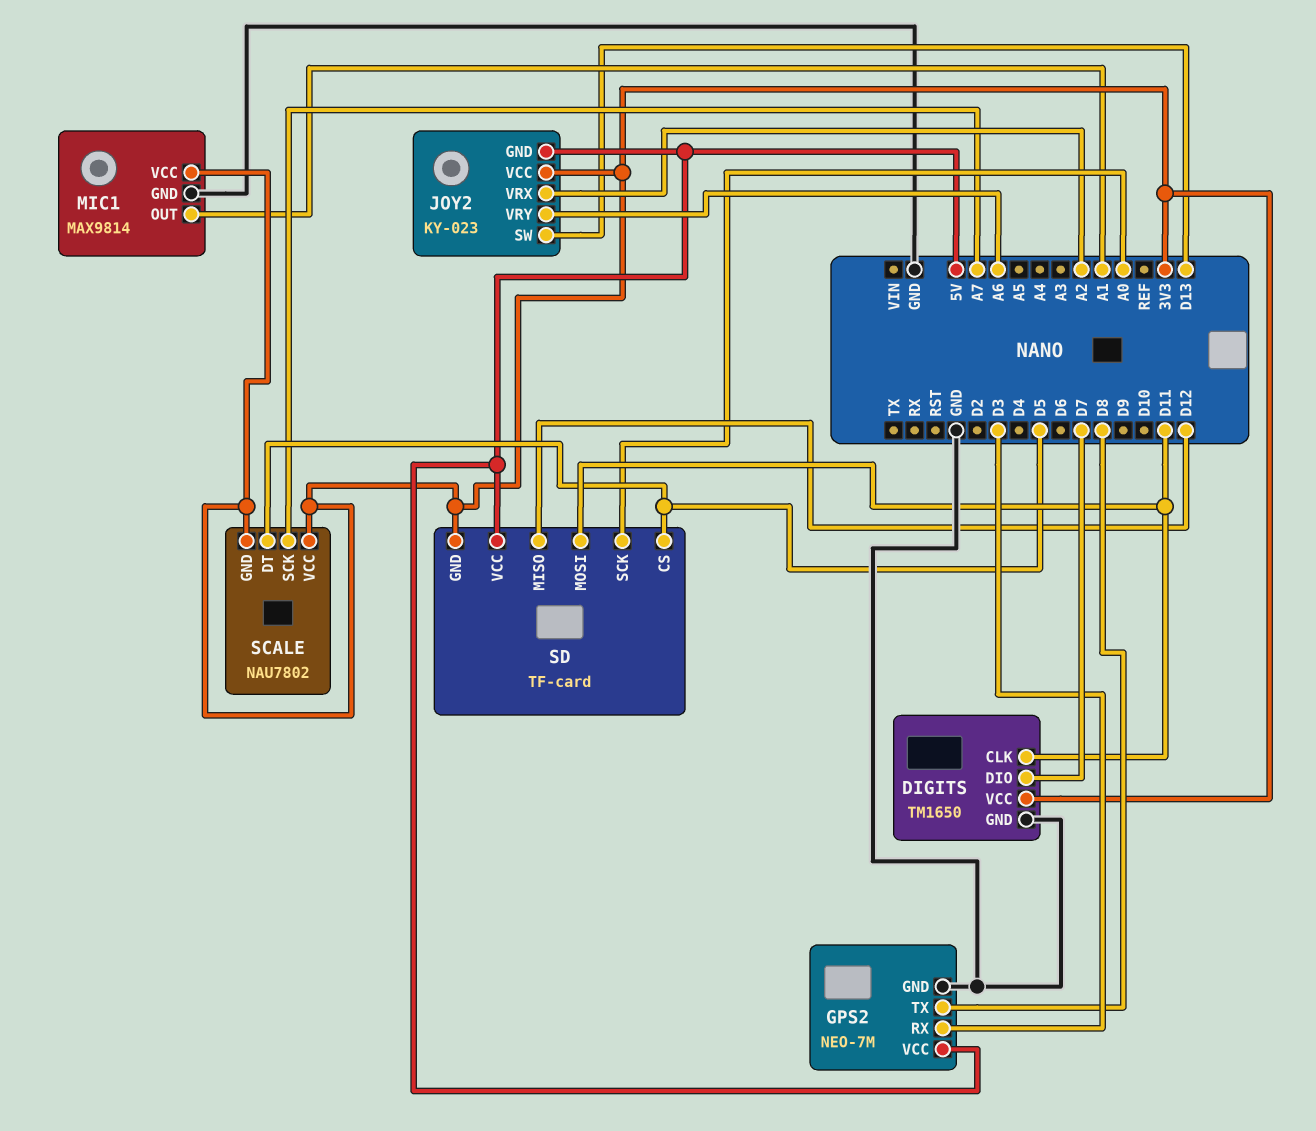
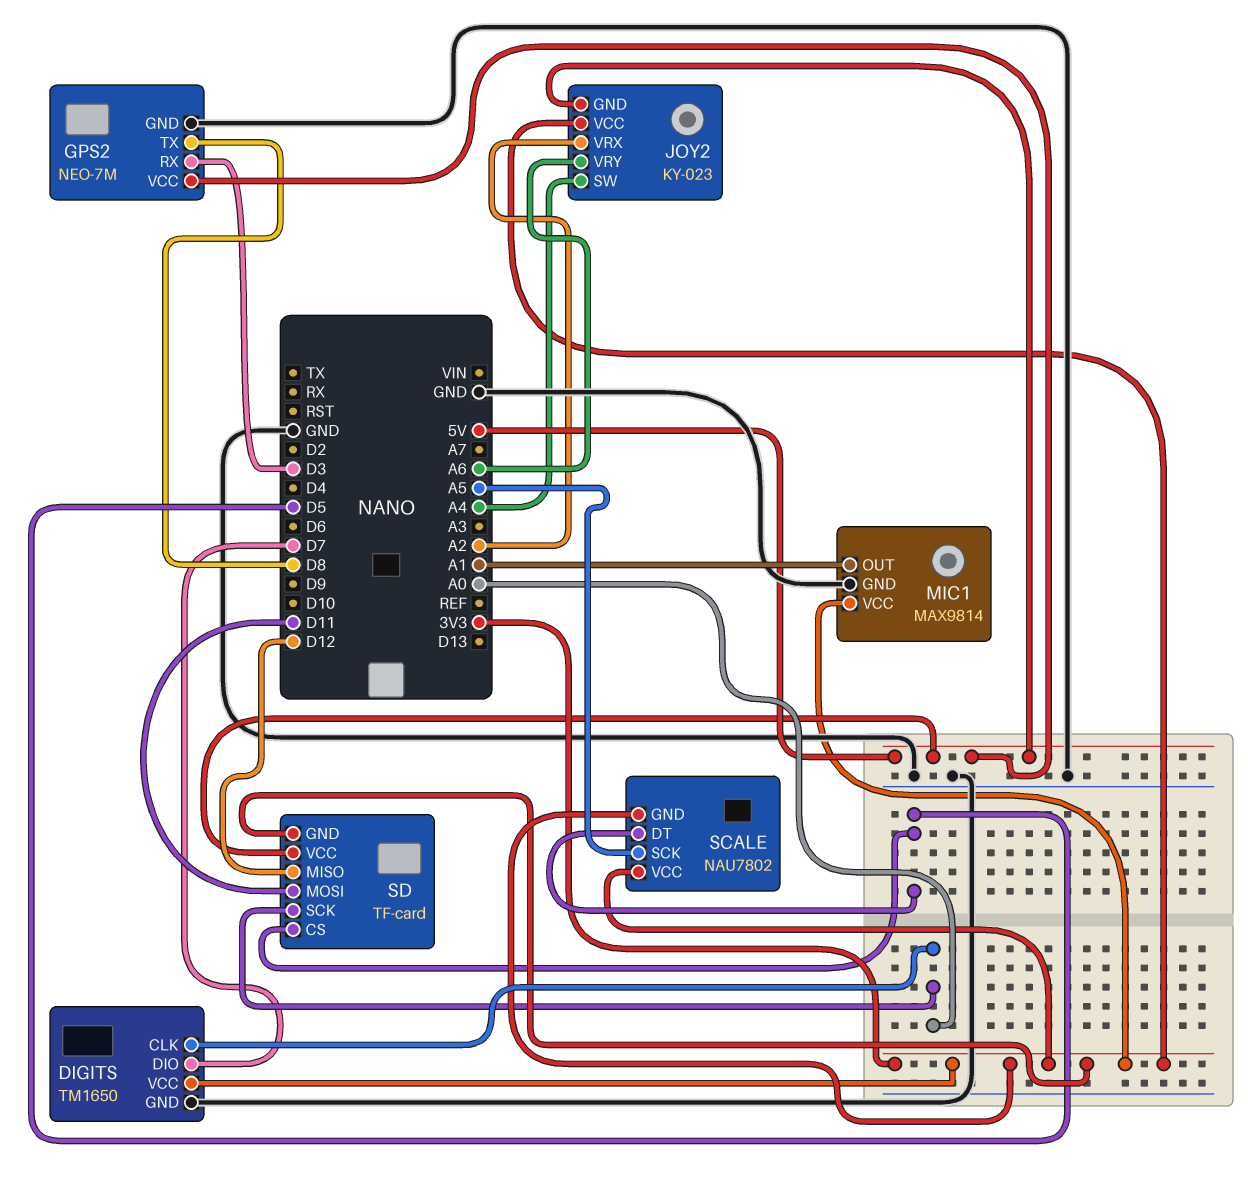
DIGITS pin CLK: D11 -> A0
JOY2 pin SW: D13 -> A4
SCALE pin SCK: A7 -> A5

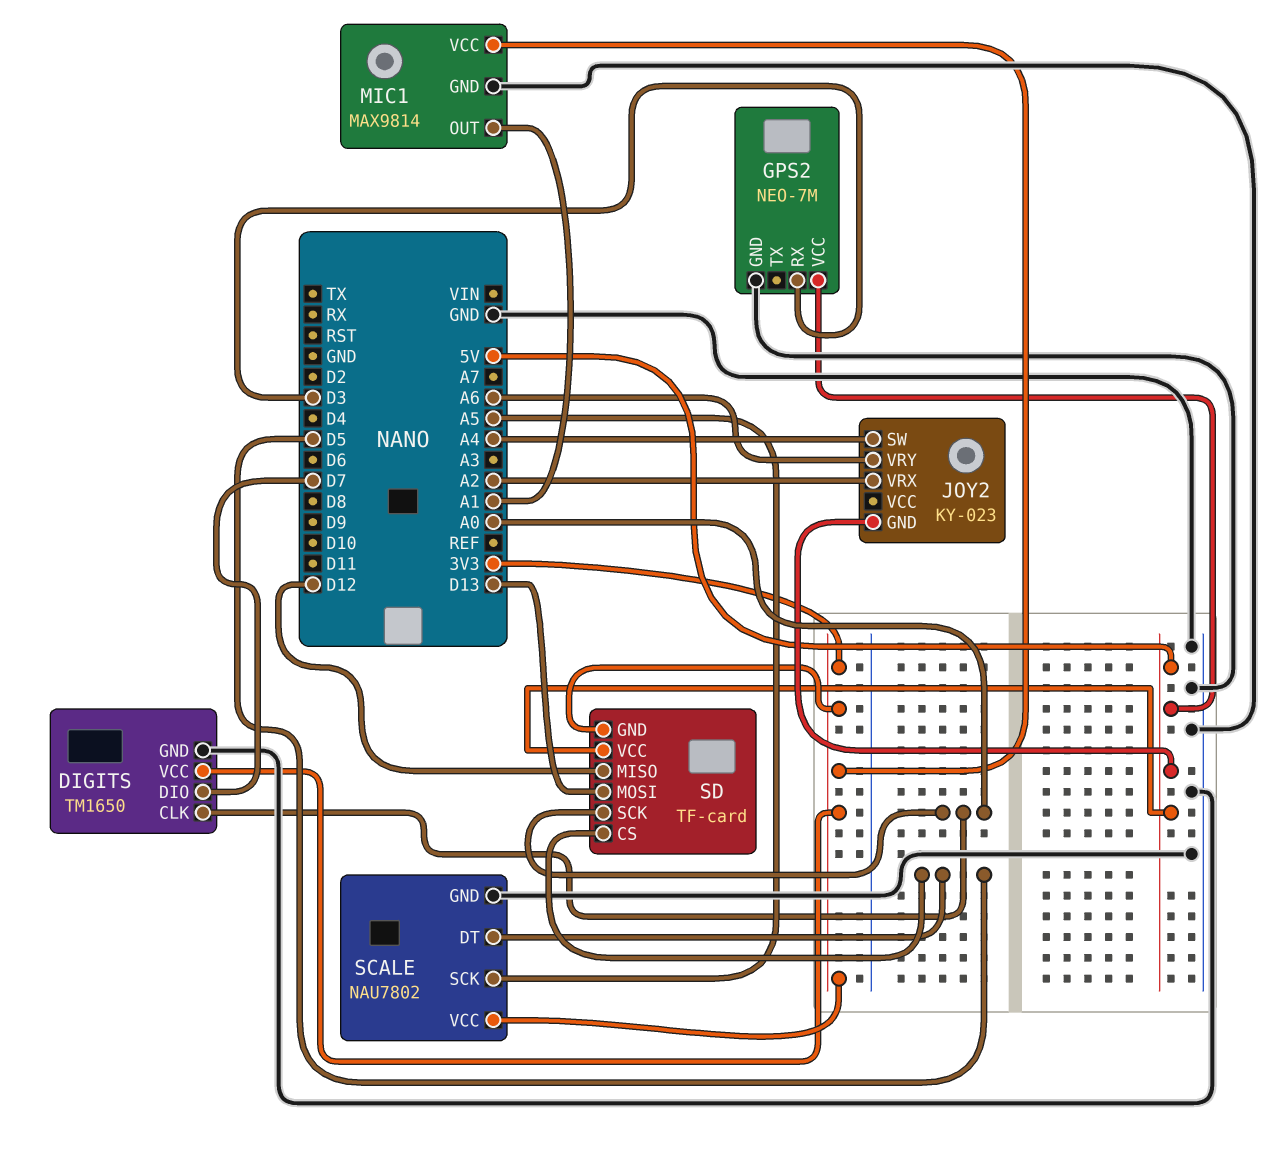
GPS2 pin TX: D8 -> none
JOY2 pin VCC: 3V3 -> none
SCALE pin GND: 3V3 -> GND
SD pin MOSI: D11 -> D13

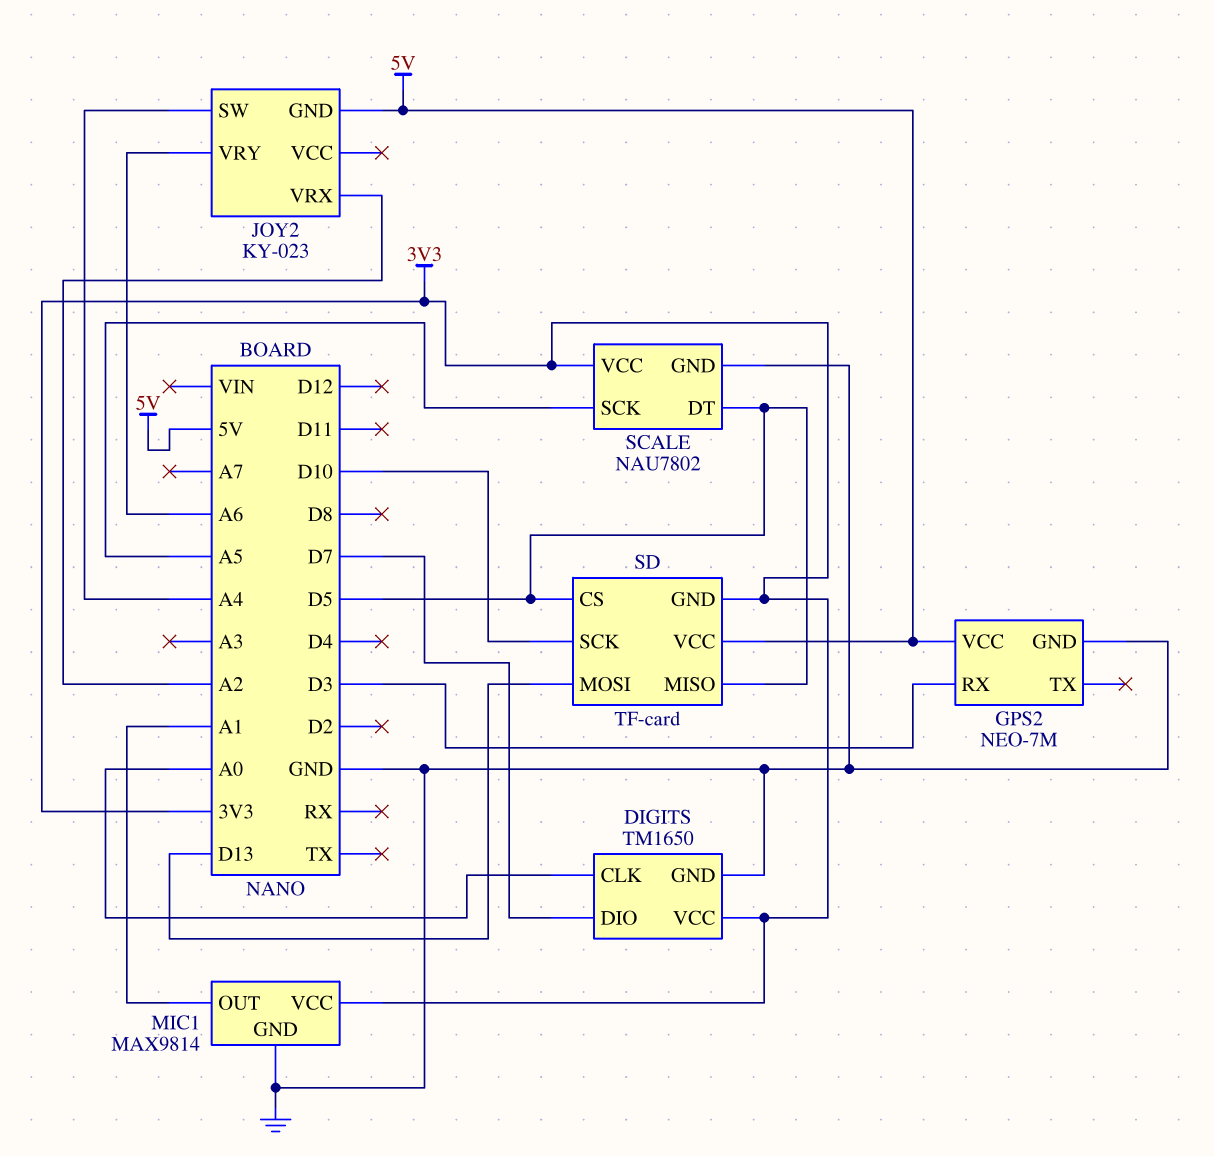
SD pin MISO: D12 -> D5
SD pin SCK: A0 -> D10

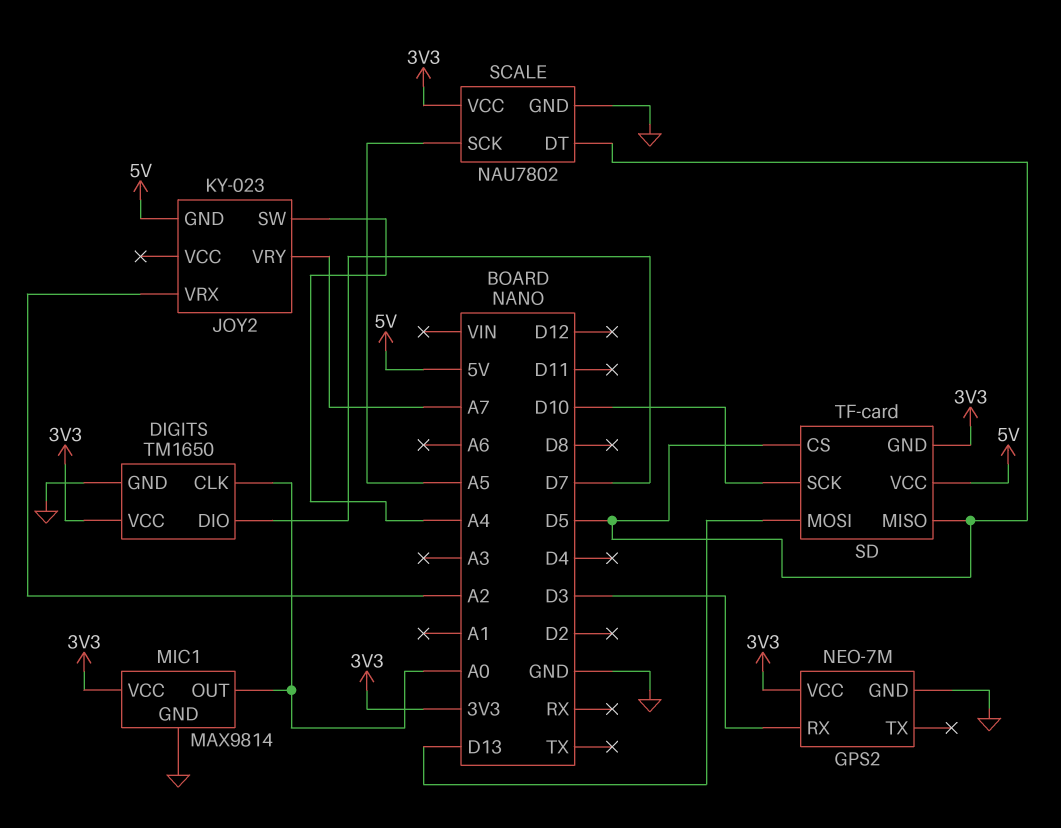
GPS2 pin VCC: 5V -> 3V3
JOY2 pin VRY: A6 -> A7
MIC1 pin OUT: A1 -> A0

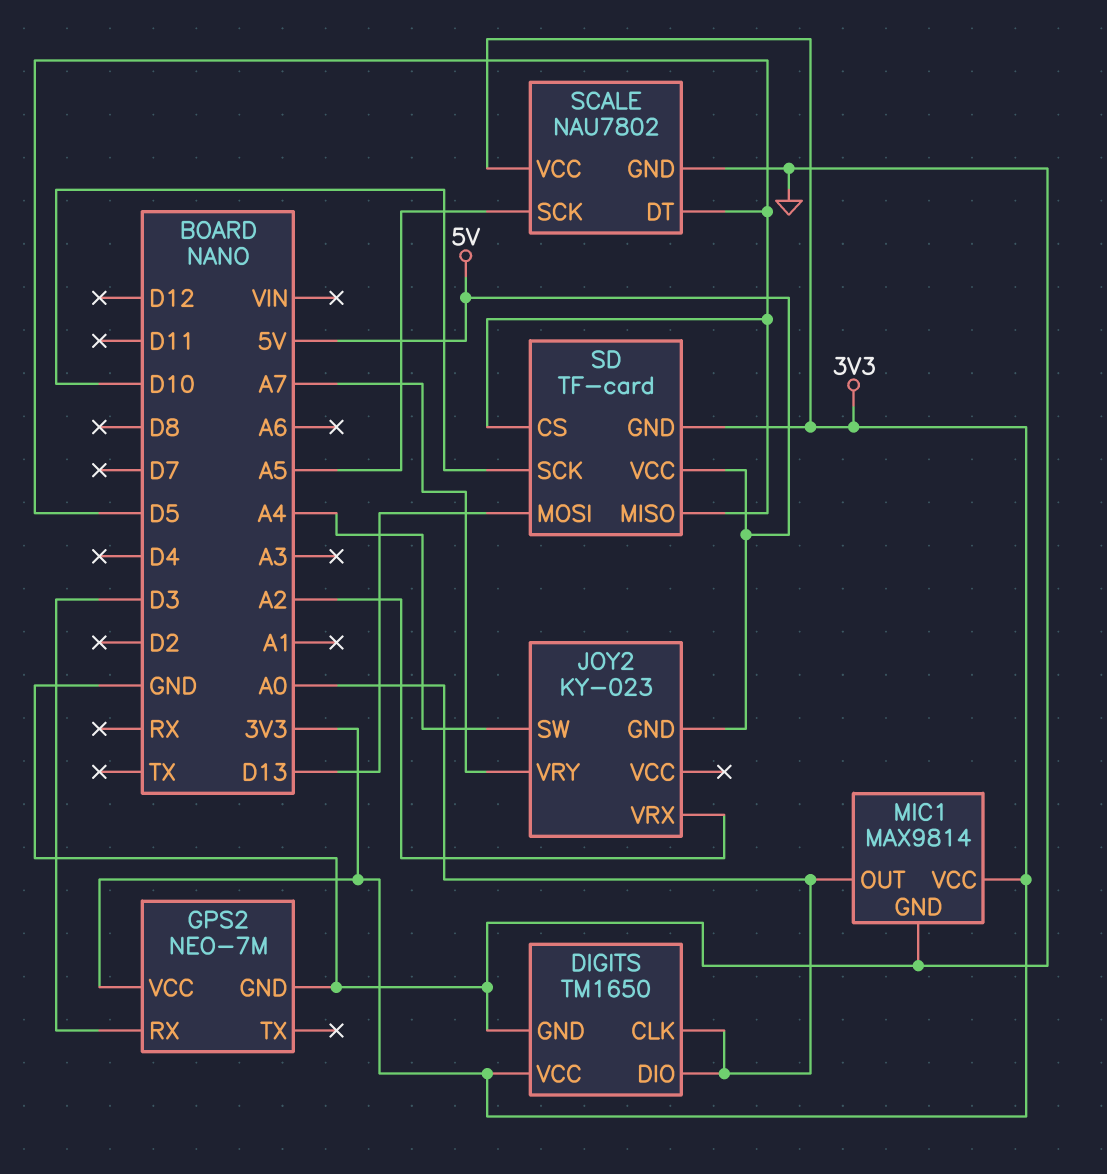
DIGITS pin DIO: D7 -> A0

